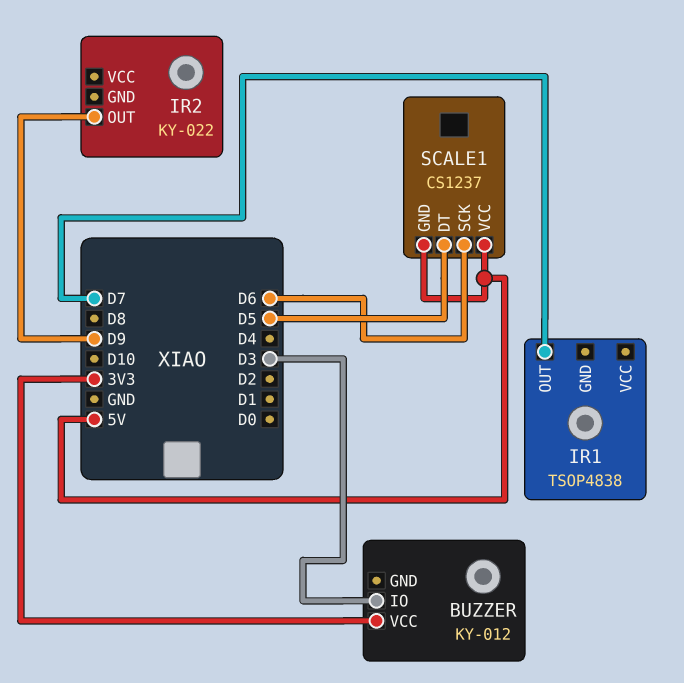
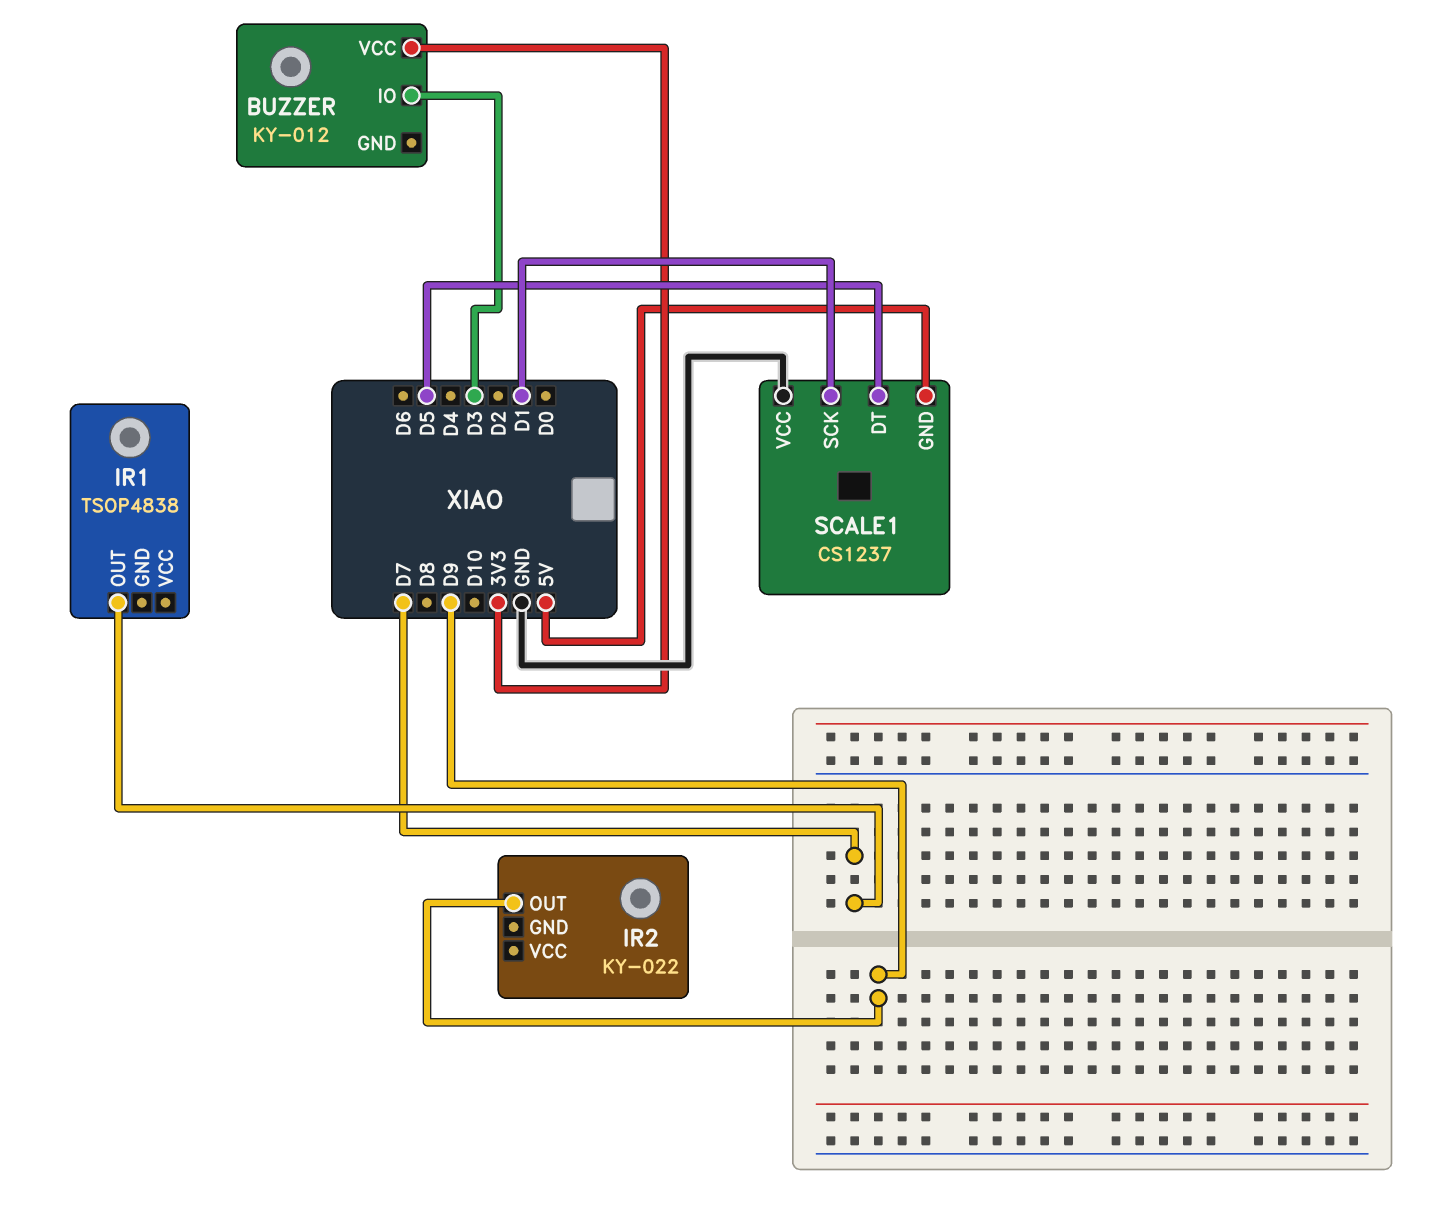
SCALE1 pin SCK: D6 -> D1
SCALE1 pin VCC: 5V -> GND

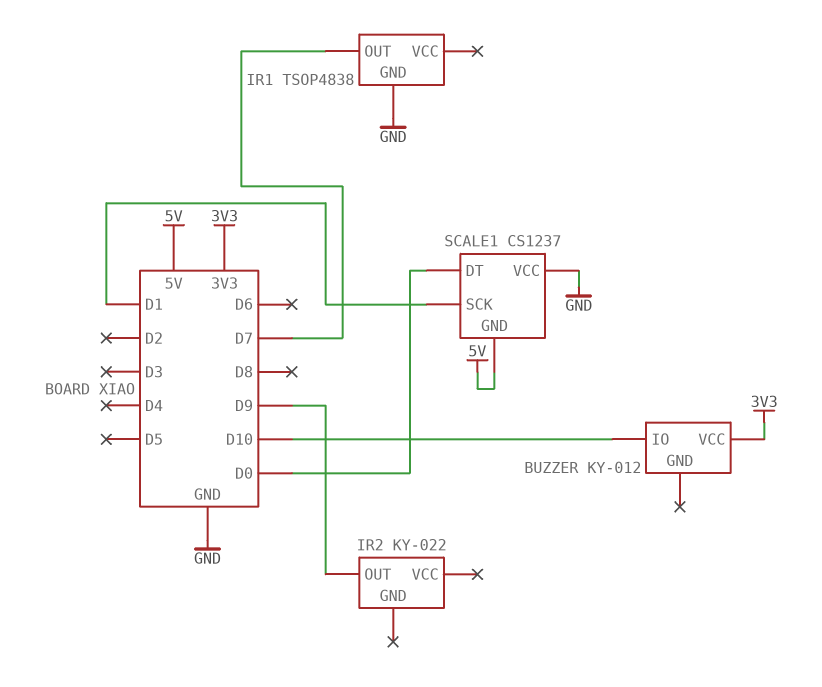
BUZZER pin IO: D3 -> D10
IR1 pin GND: none -> GND
SCALE1 pin DT: D5 -> D0

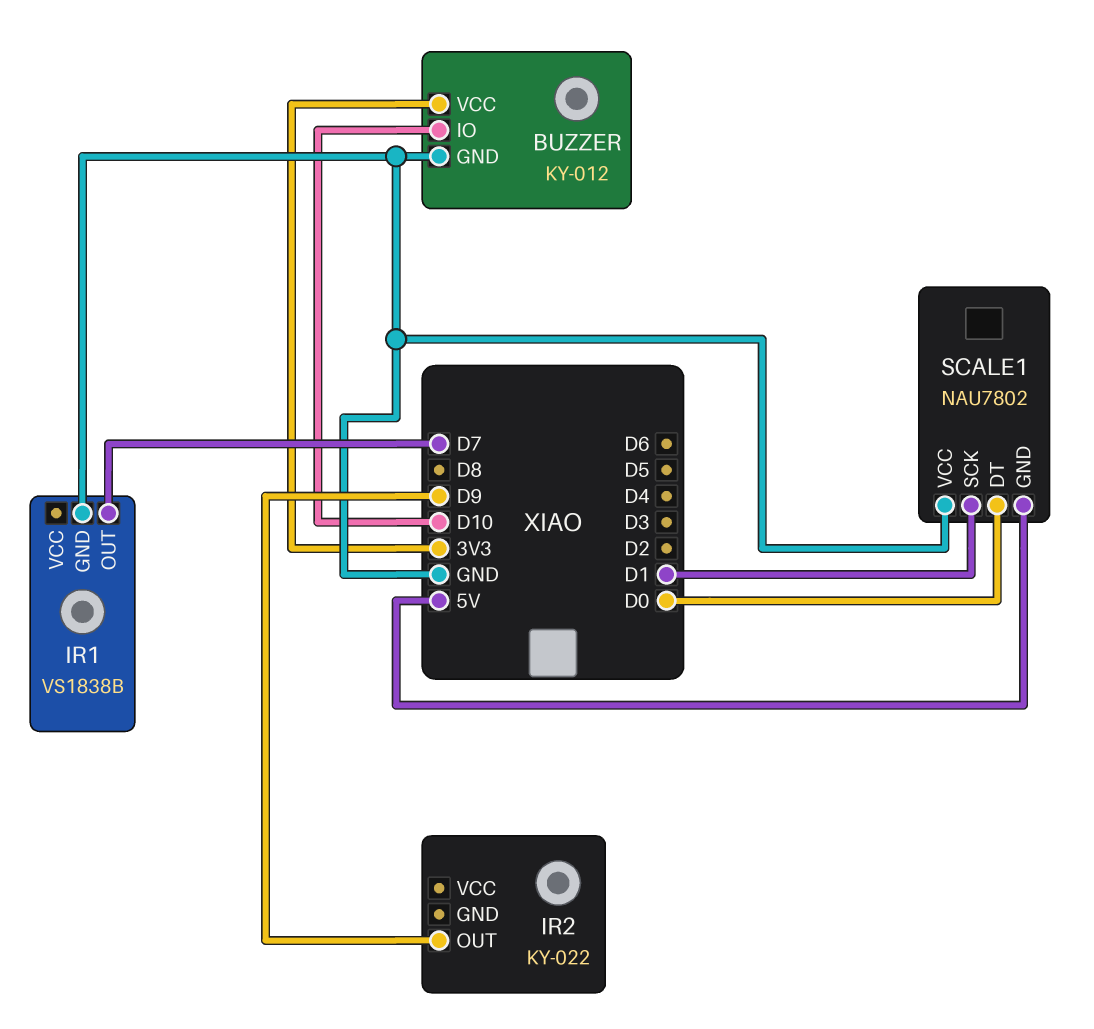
BUZZER pin GND: none -> GND
IR1: TSOP4838 -> VS1838B
SCALE1: CS1237 -> NAU7802

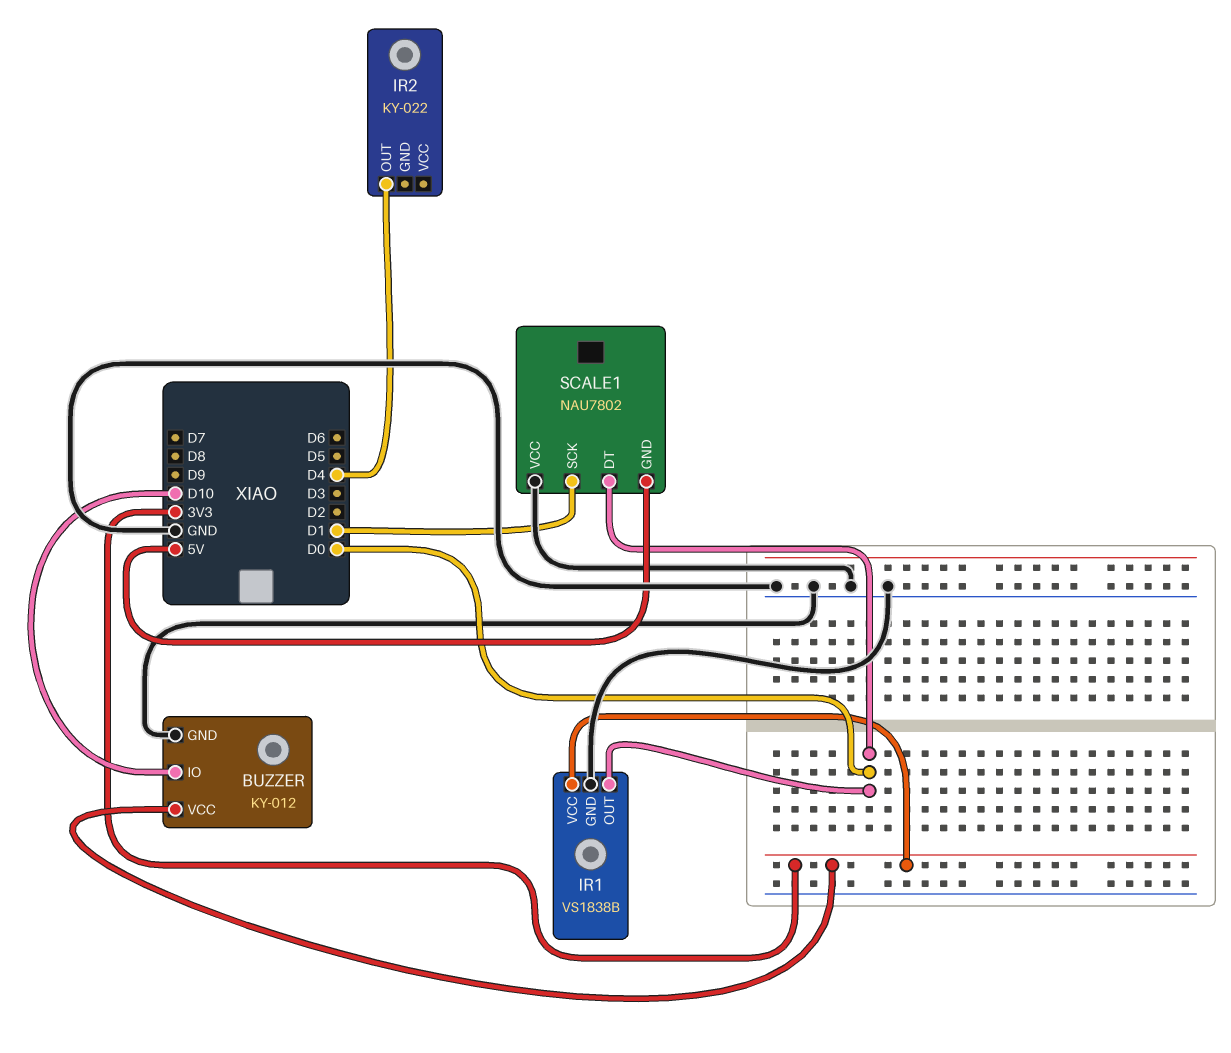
IR1 pin OUT: D7 -> D0
IR1 pin VCC: none -> 3V3
IR2 pin OUT: D9 -> D4

